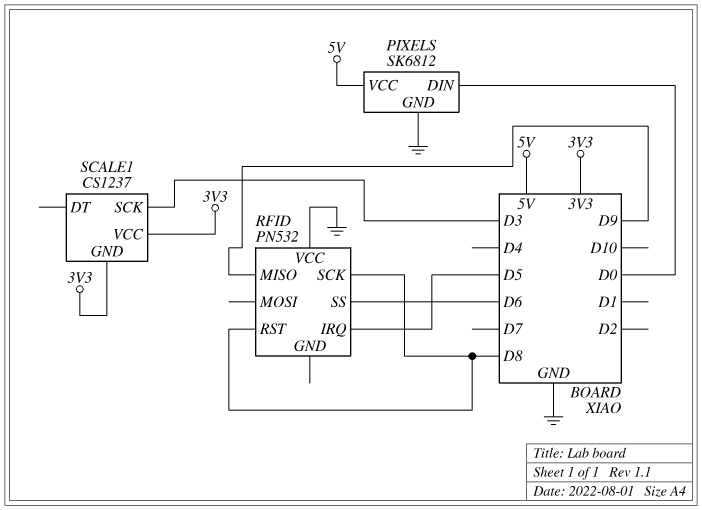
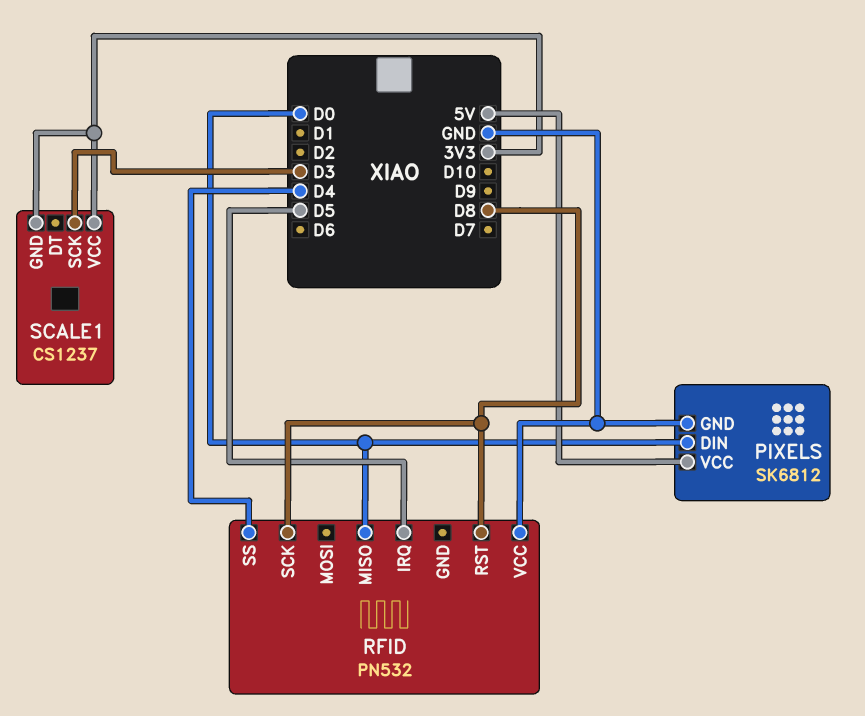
RFID pin MISO: D9 -> D0
RFID pin SS: D6 -> D4

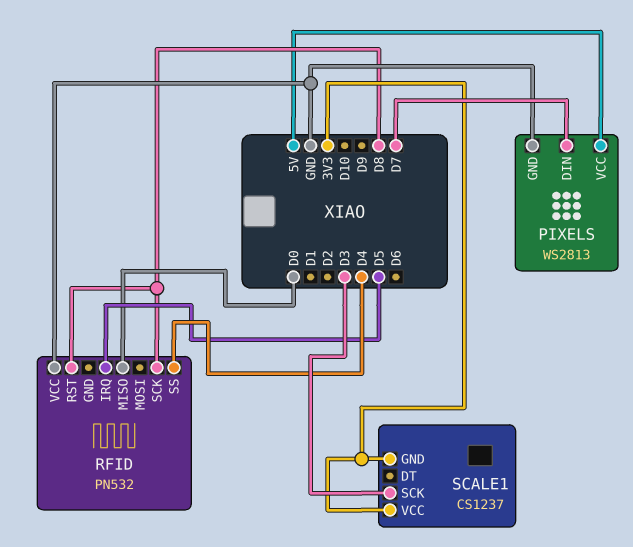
PIXELS: SK6812 -> WS2813
PIXELS pin DIN: D0 -> D7

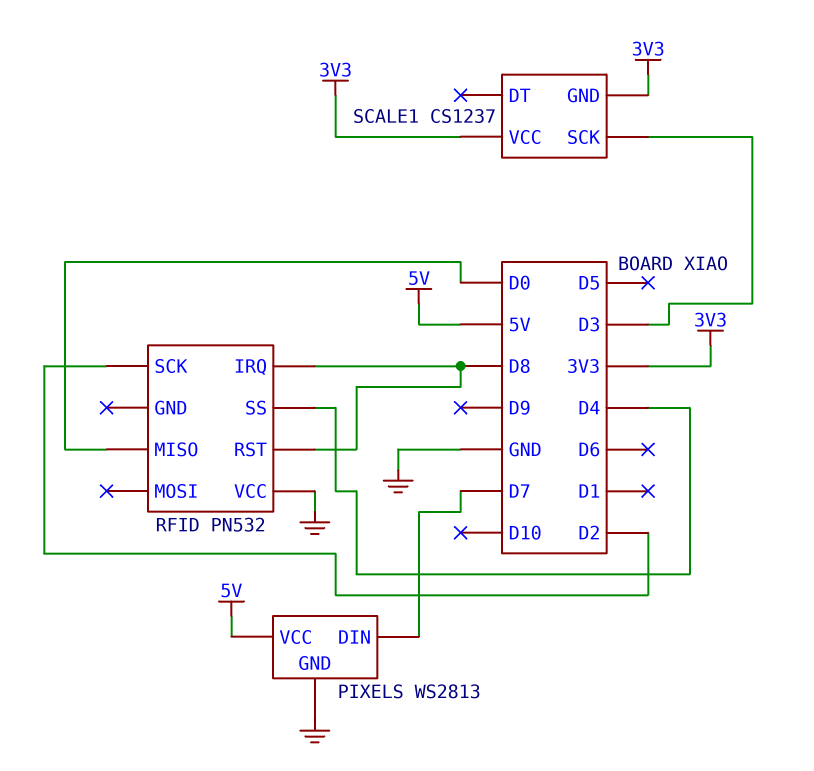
RFID pin IRQ: D5 -> D8
RFID pin SCK: D8 -> D2

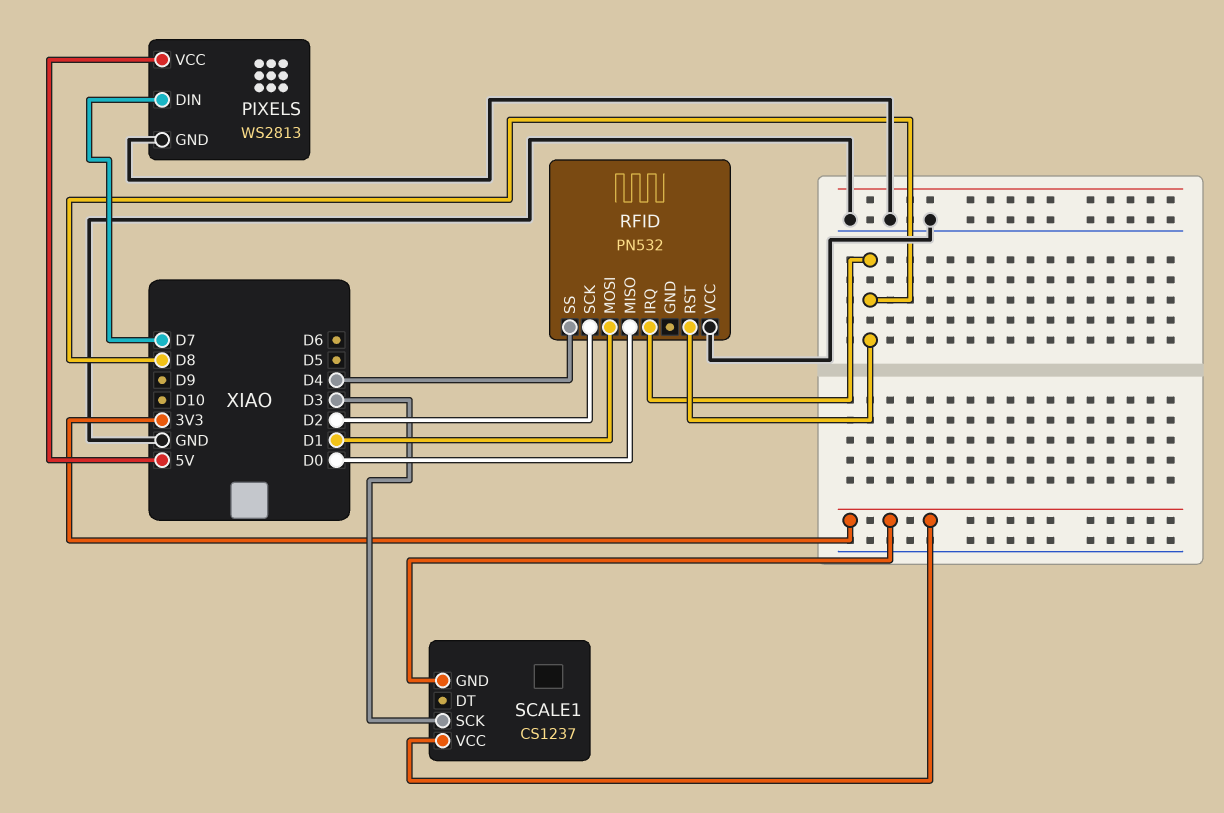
RFID pin MOSI: none -> D1

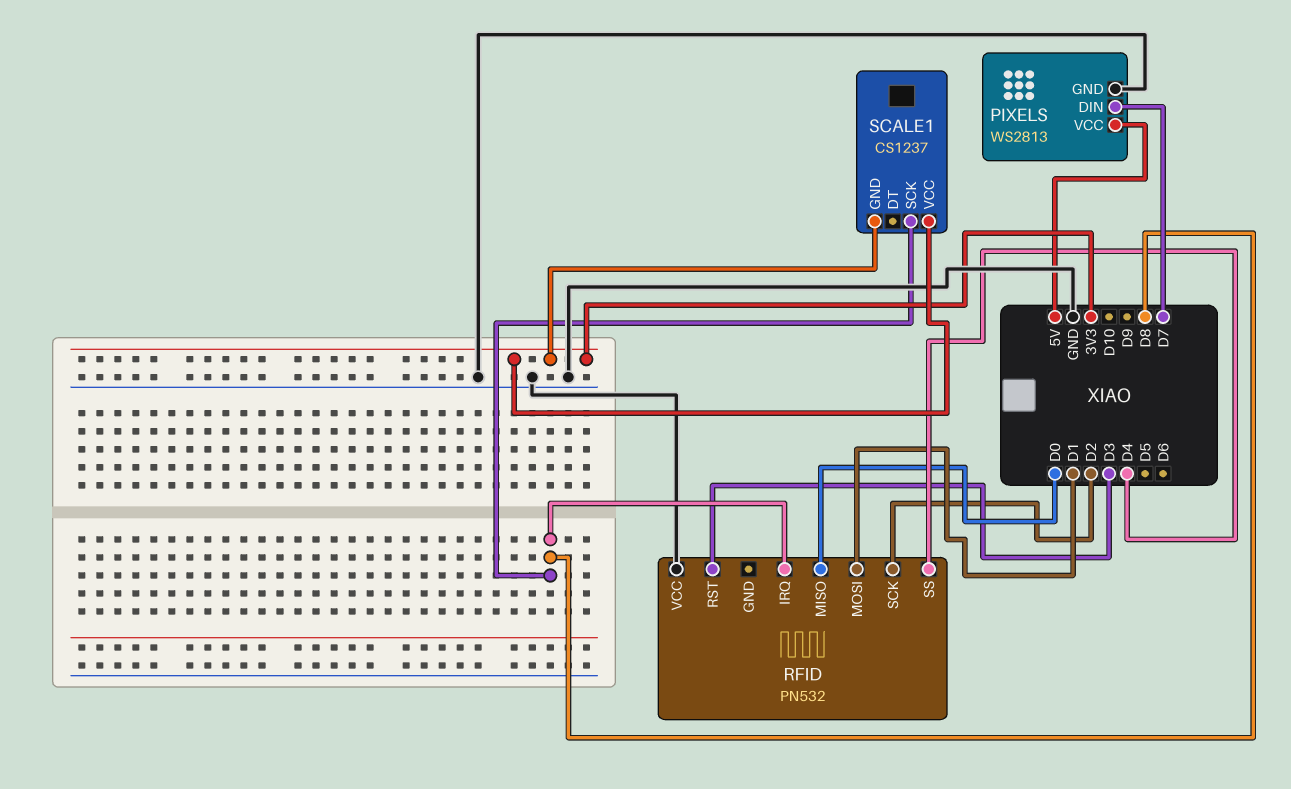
RFID pin RST: D8 -> D3
SCALE1 pin SCK: D3 -> D8

